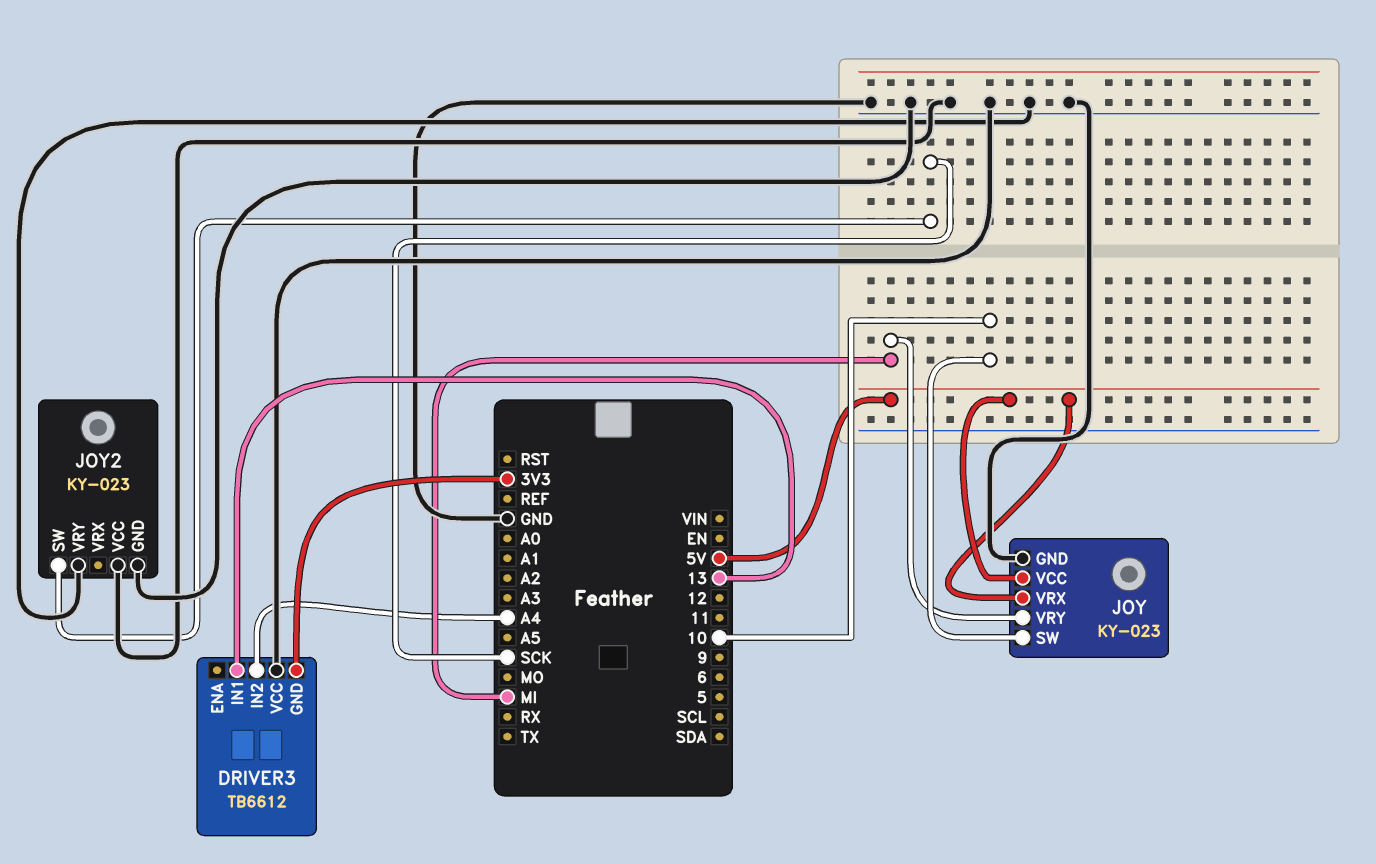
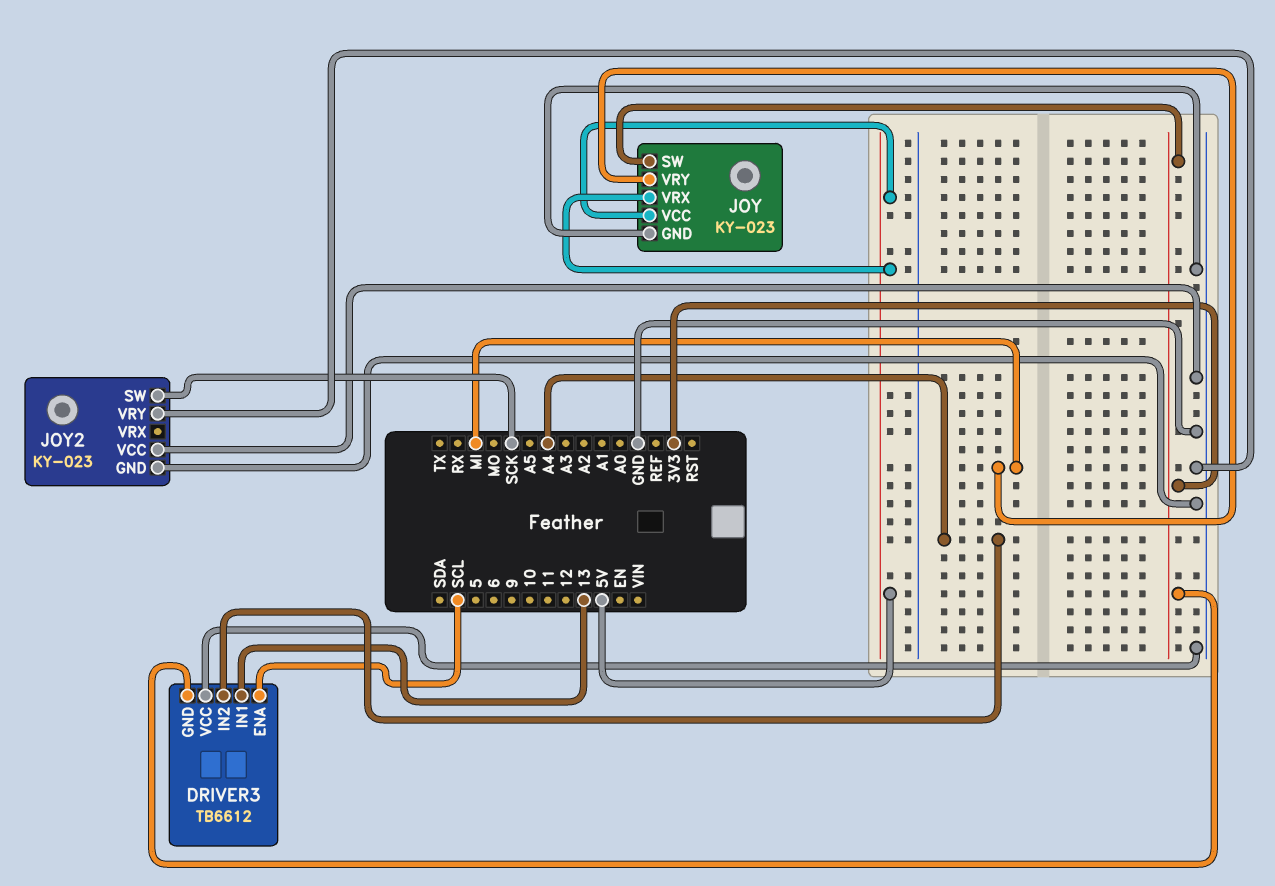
DRIVER3 pin ENA: none -> SCL
JOY pin SW: 10 -> 3V3

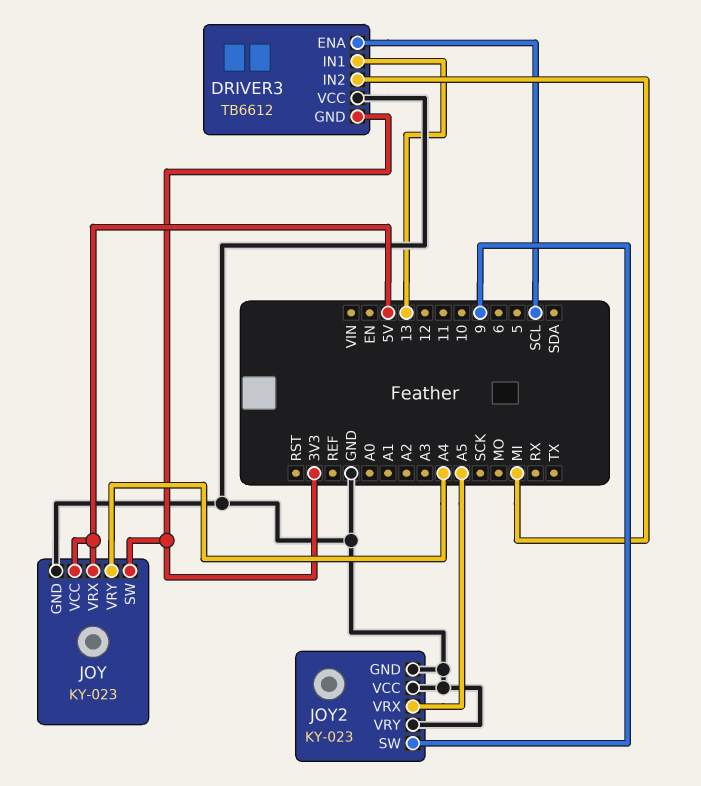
DRIVER3 pin IN2: A4 -> MI
JOY pin VRY: MI -> A4
JOY2 pin SW: SCK -> 9
JOY2 pin VRX: none -> A5

